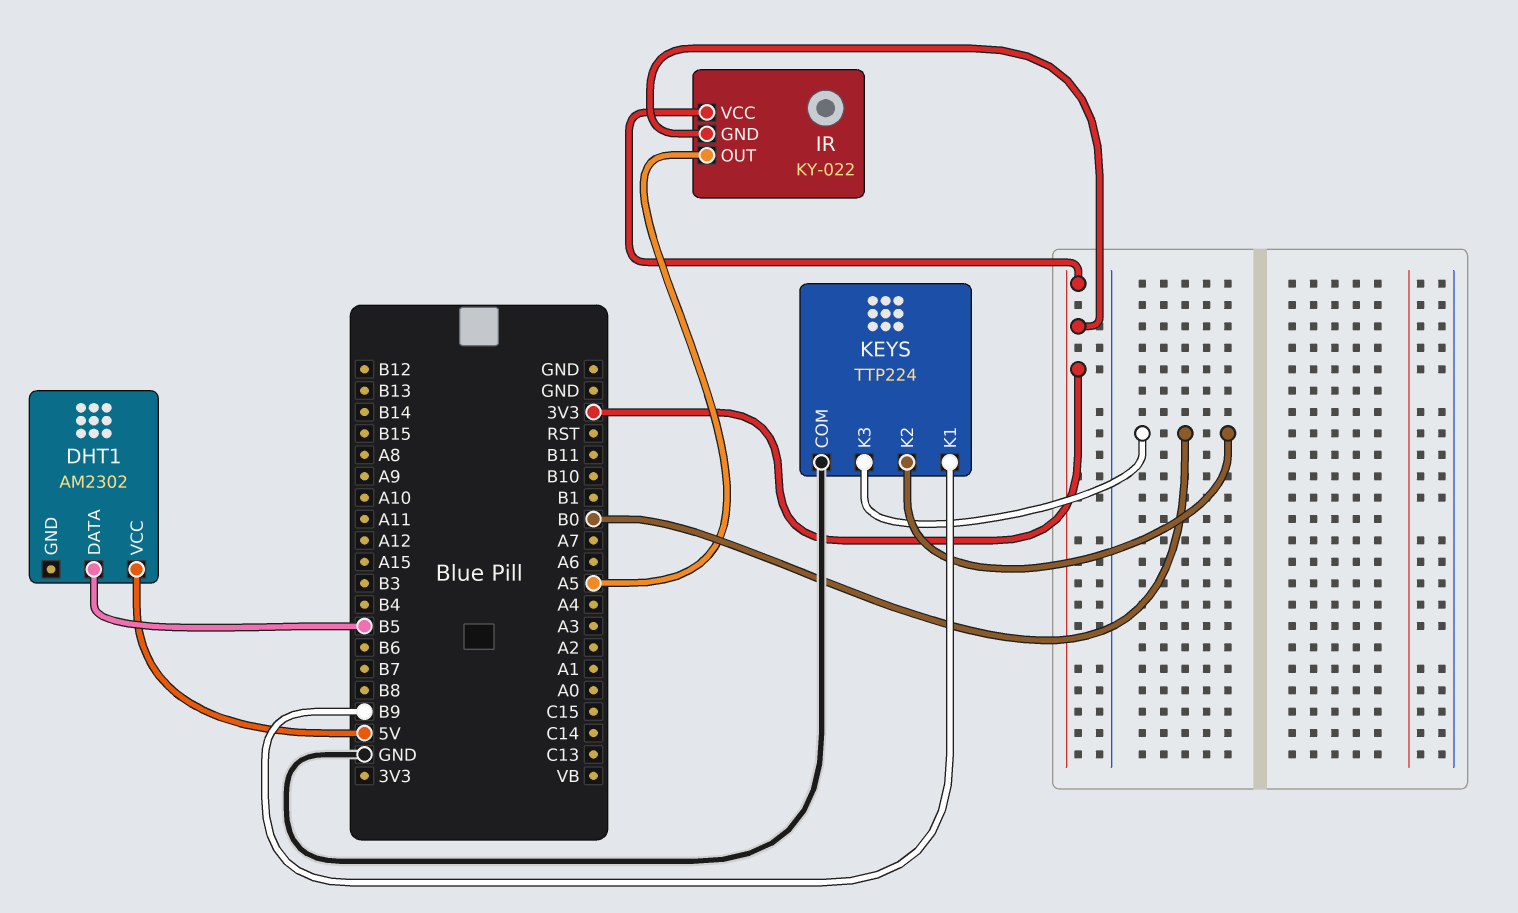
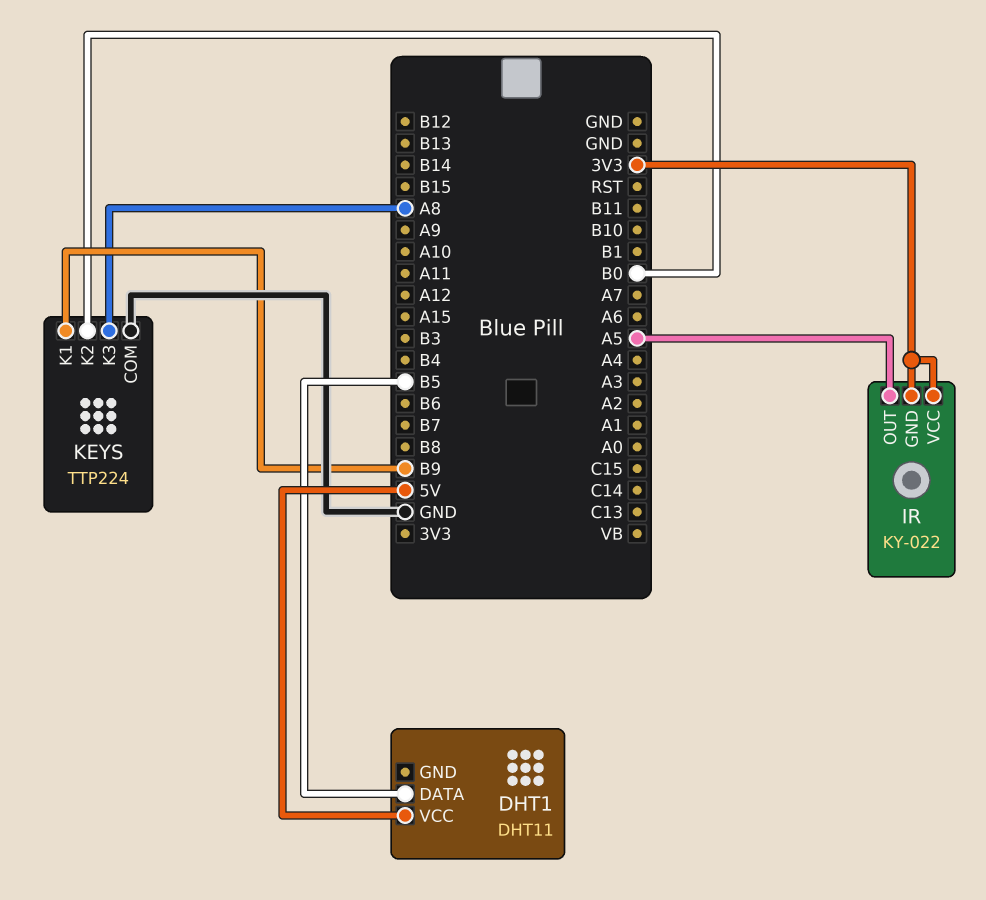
DHT1: AM2302 -> DHT11
KEYS pin K3: B0 -> A8

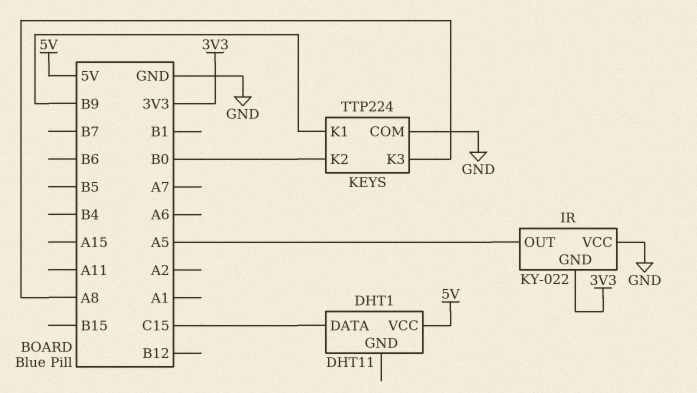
DHT1 pin DATA: B5 -> C15
IR pin VCC: 3V3 -> GND

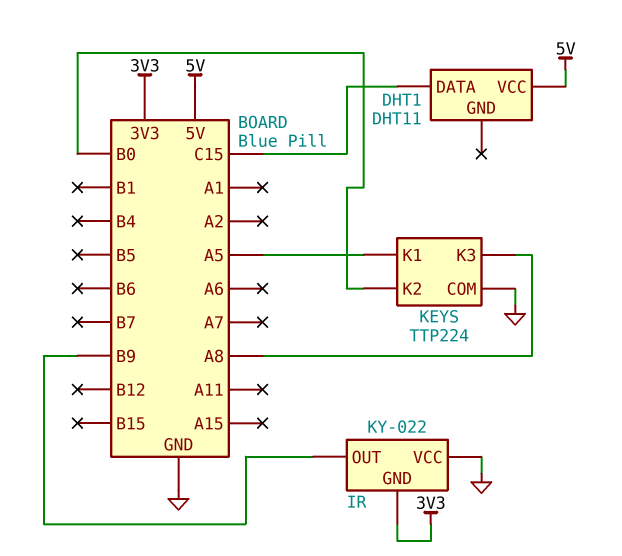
IR pin OUT: A5 -> B9
KEYS pin K1: B9 -> A5

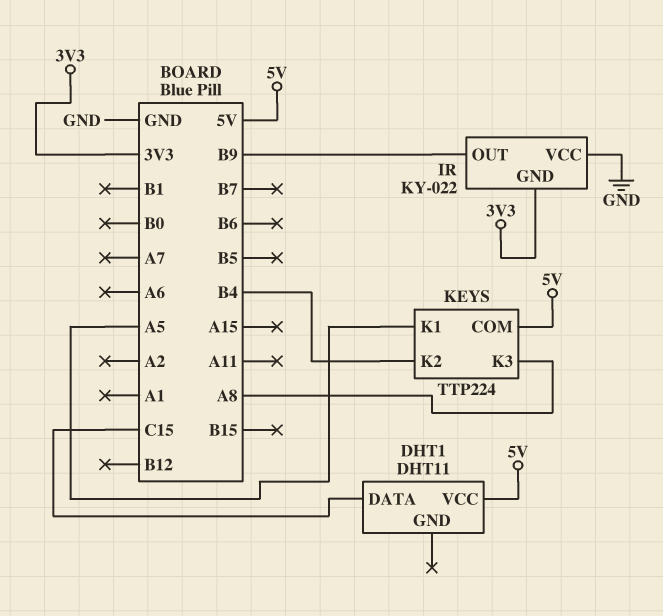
KEYS pin COM: GND -> 5V
KEYS pin K2: B0 -> B4

